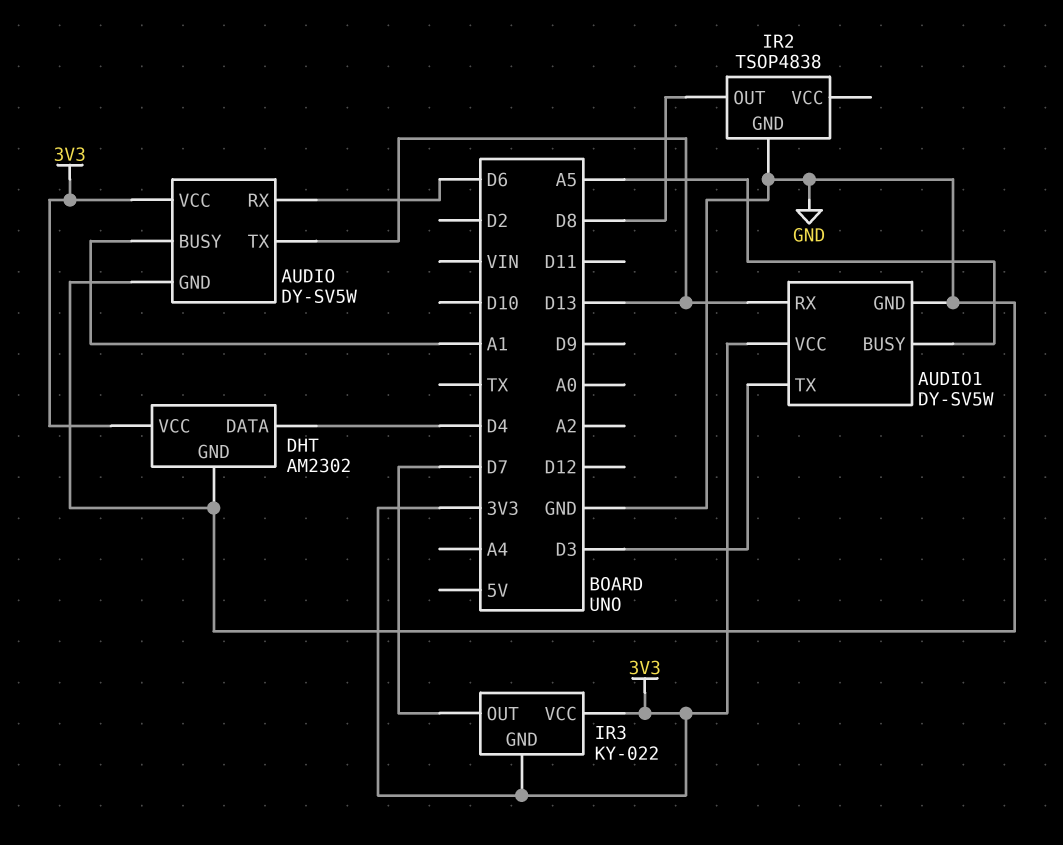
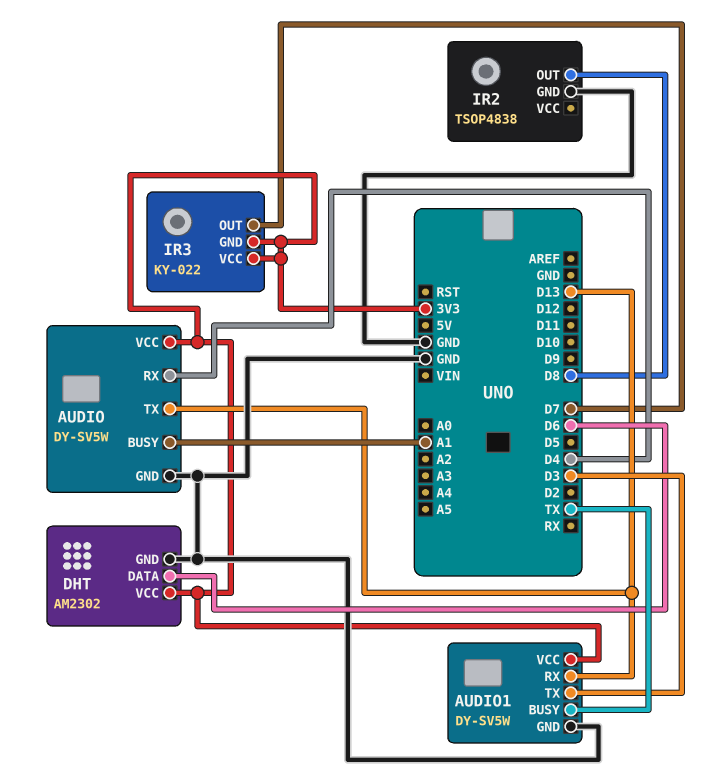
AUDIO pin RX: D6 -> D4
AUDIO1 pin BUSY: A5 -> TX
DHT pin DATA: D4 -> D6

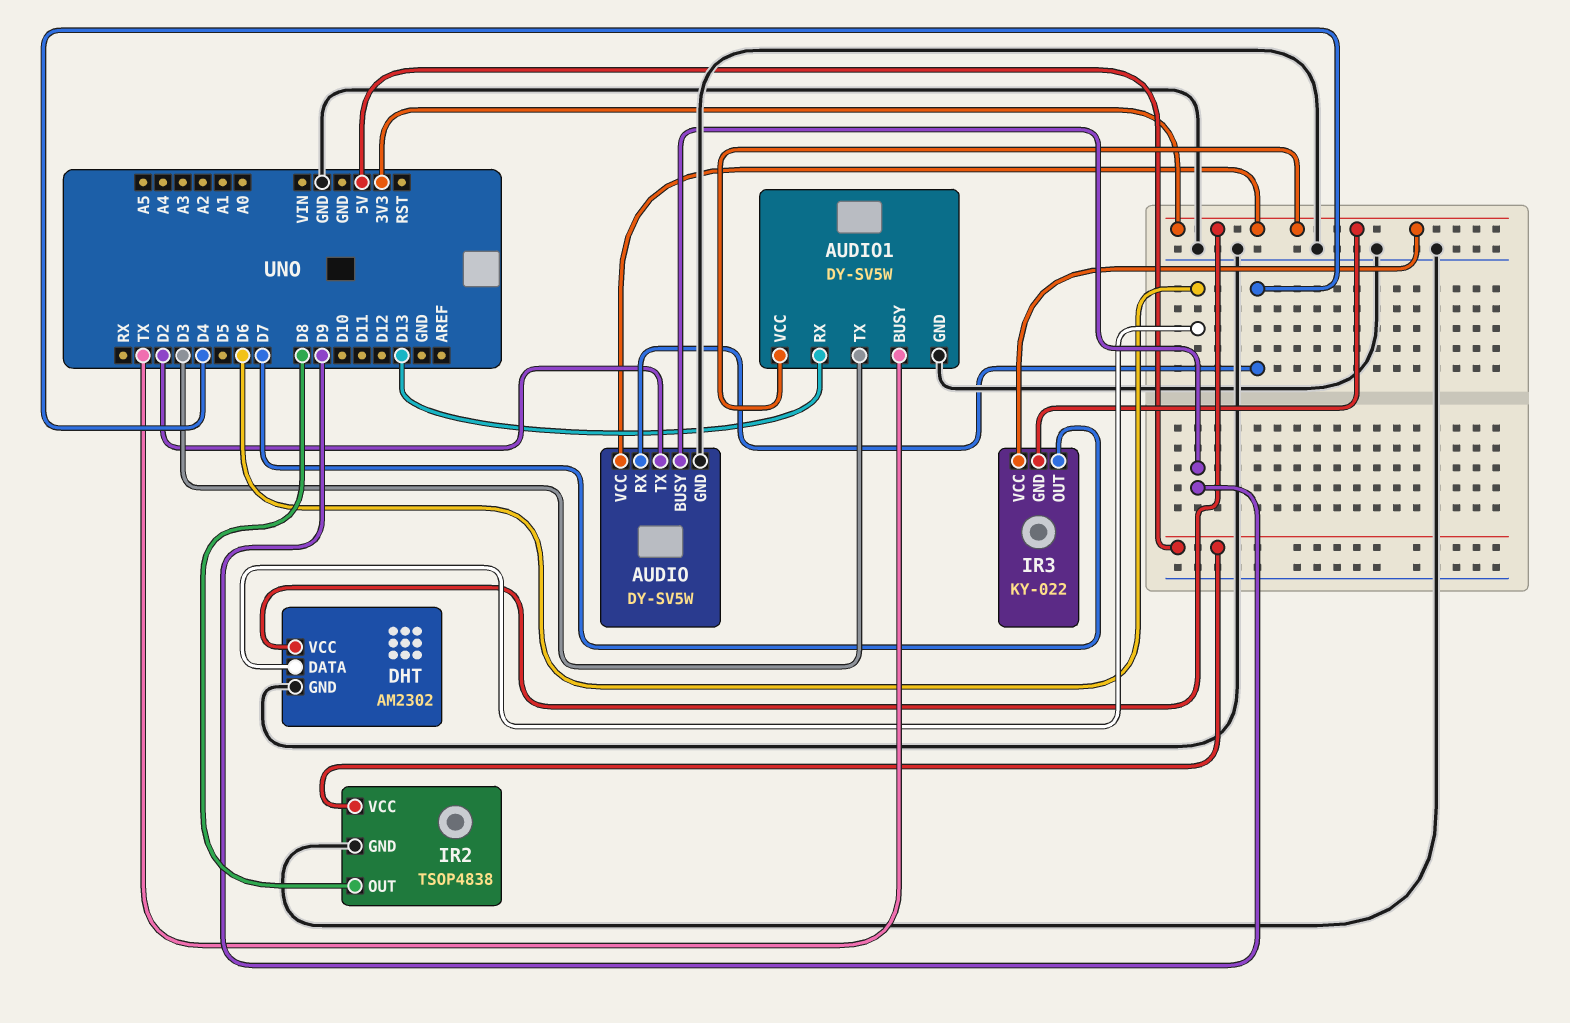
AUDIO pin BUSY: A1 -> D9
AUDIO pin TX: D13 -> D2
IR2 pin VCC: none -> 5V

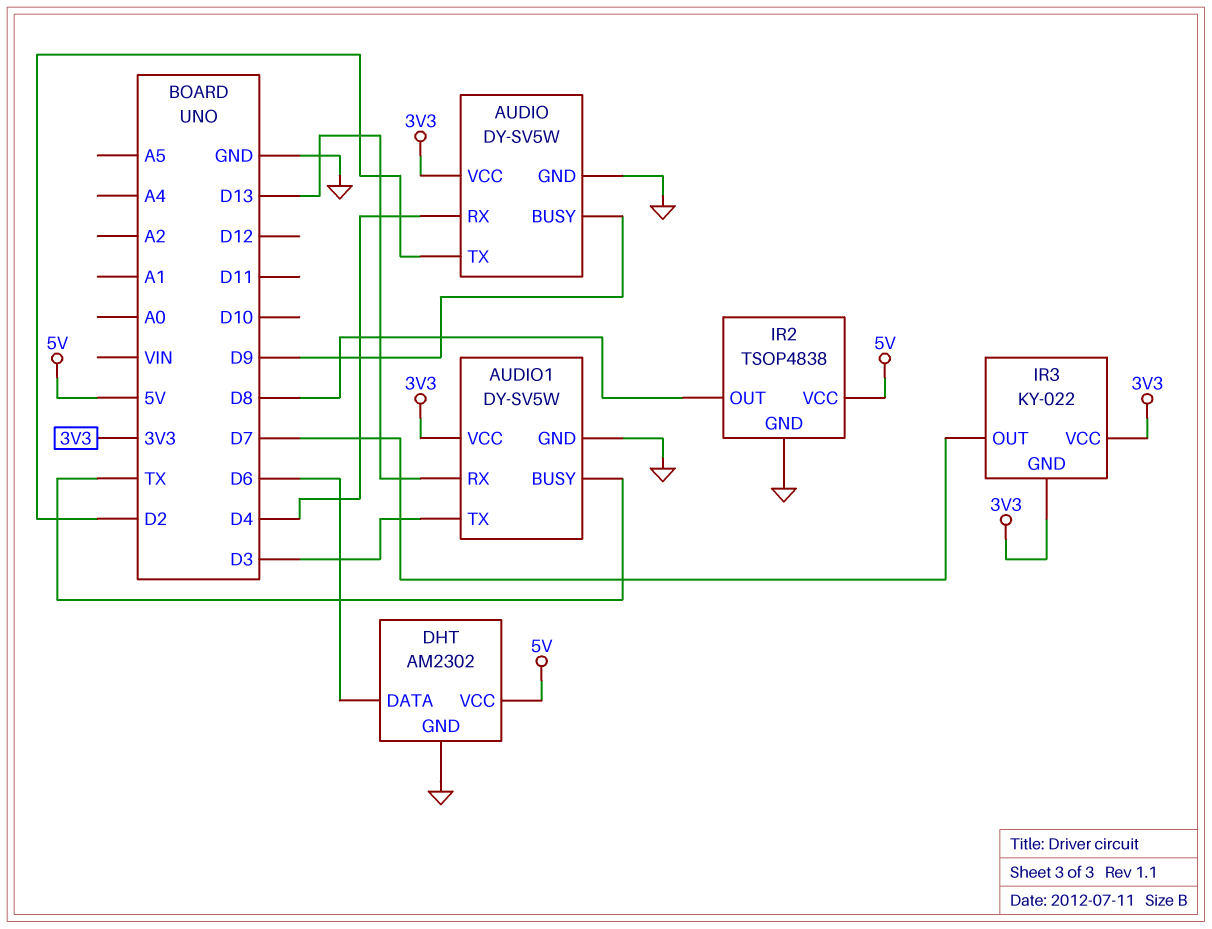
DHT pin VCC: 3V3 -> 5V

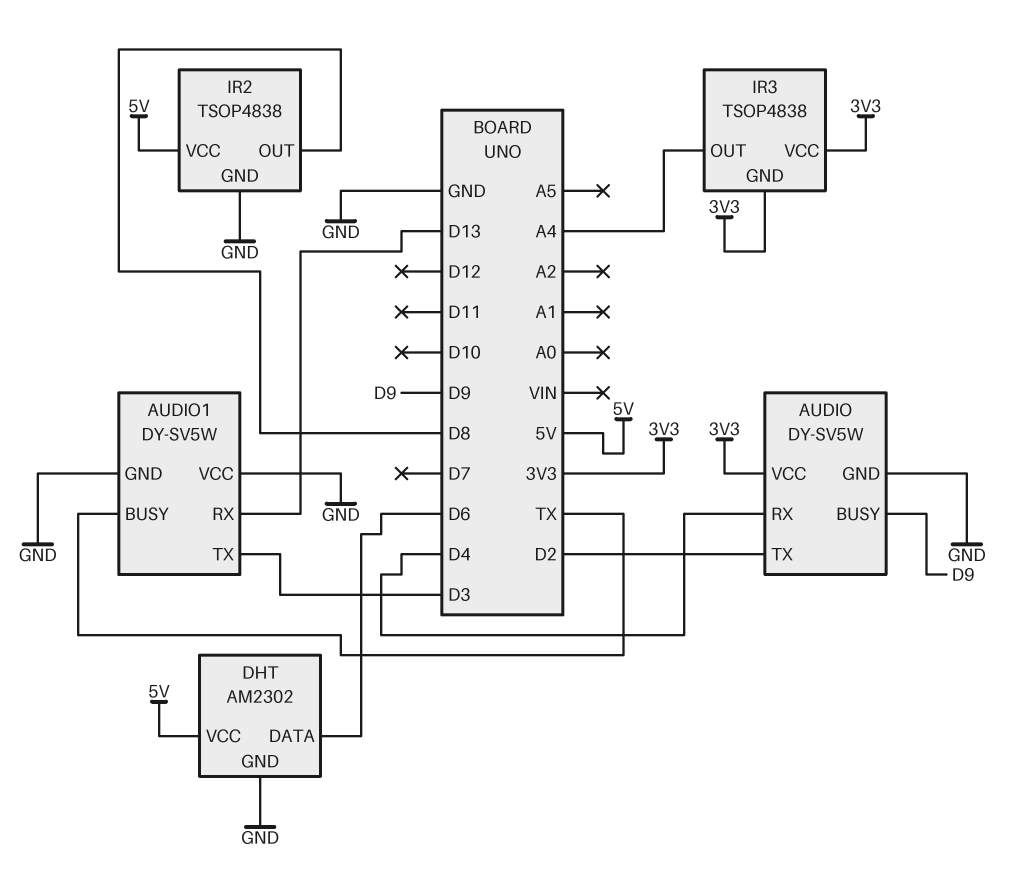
AUDIO1 pin VCC: 3V3 -> GND
IR3: KY-022 -> TSOP4838
IR3 pin OUT: D7 -> A4

